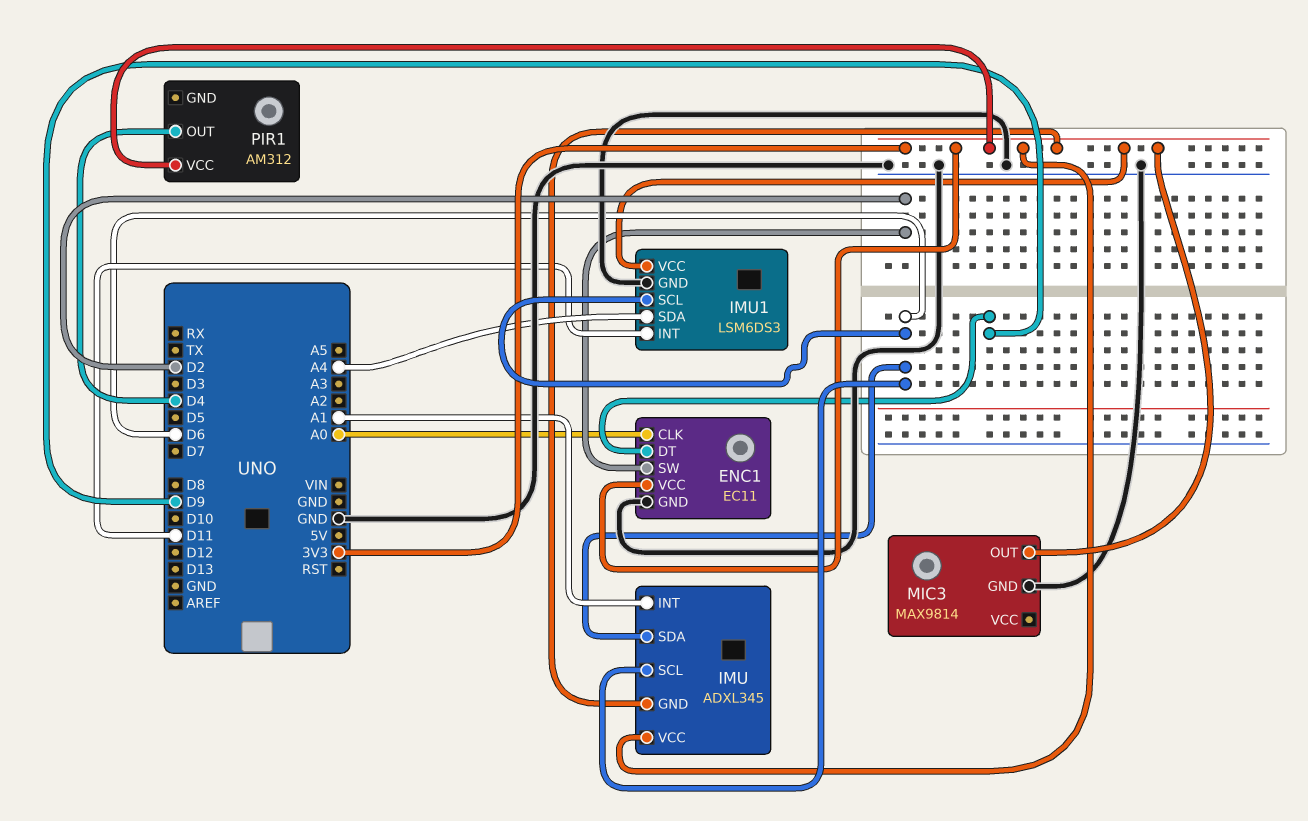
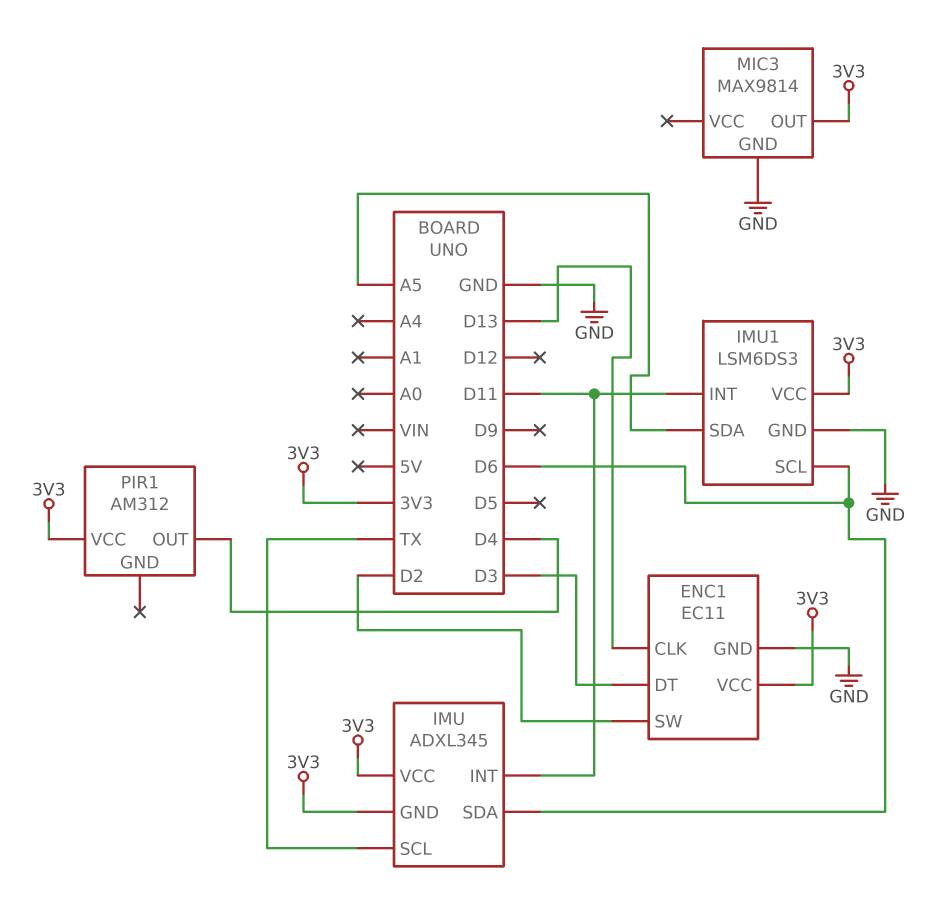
ENC1 pin CLK: A0 -> D13
ENC1 pin DT: D9 -> D3
IMU pin INT: A1 -> D11
IMU pin SCL: D6 -> TX
IMU1 pin SDA: A4 -> A5

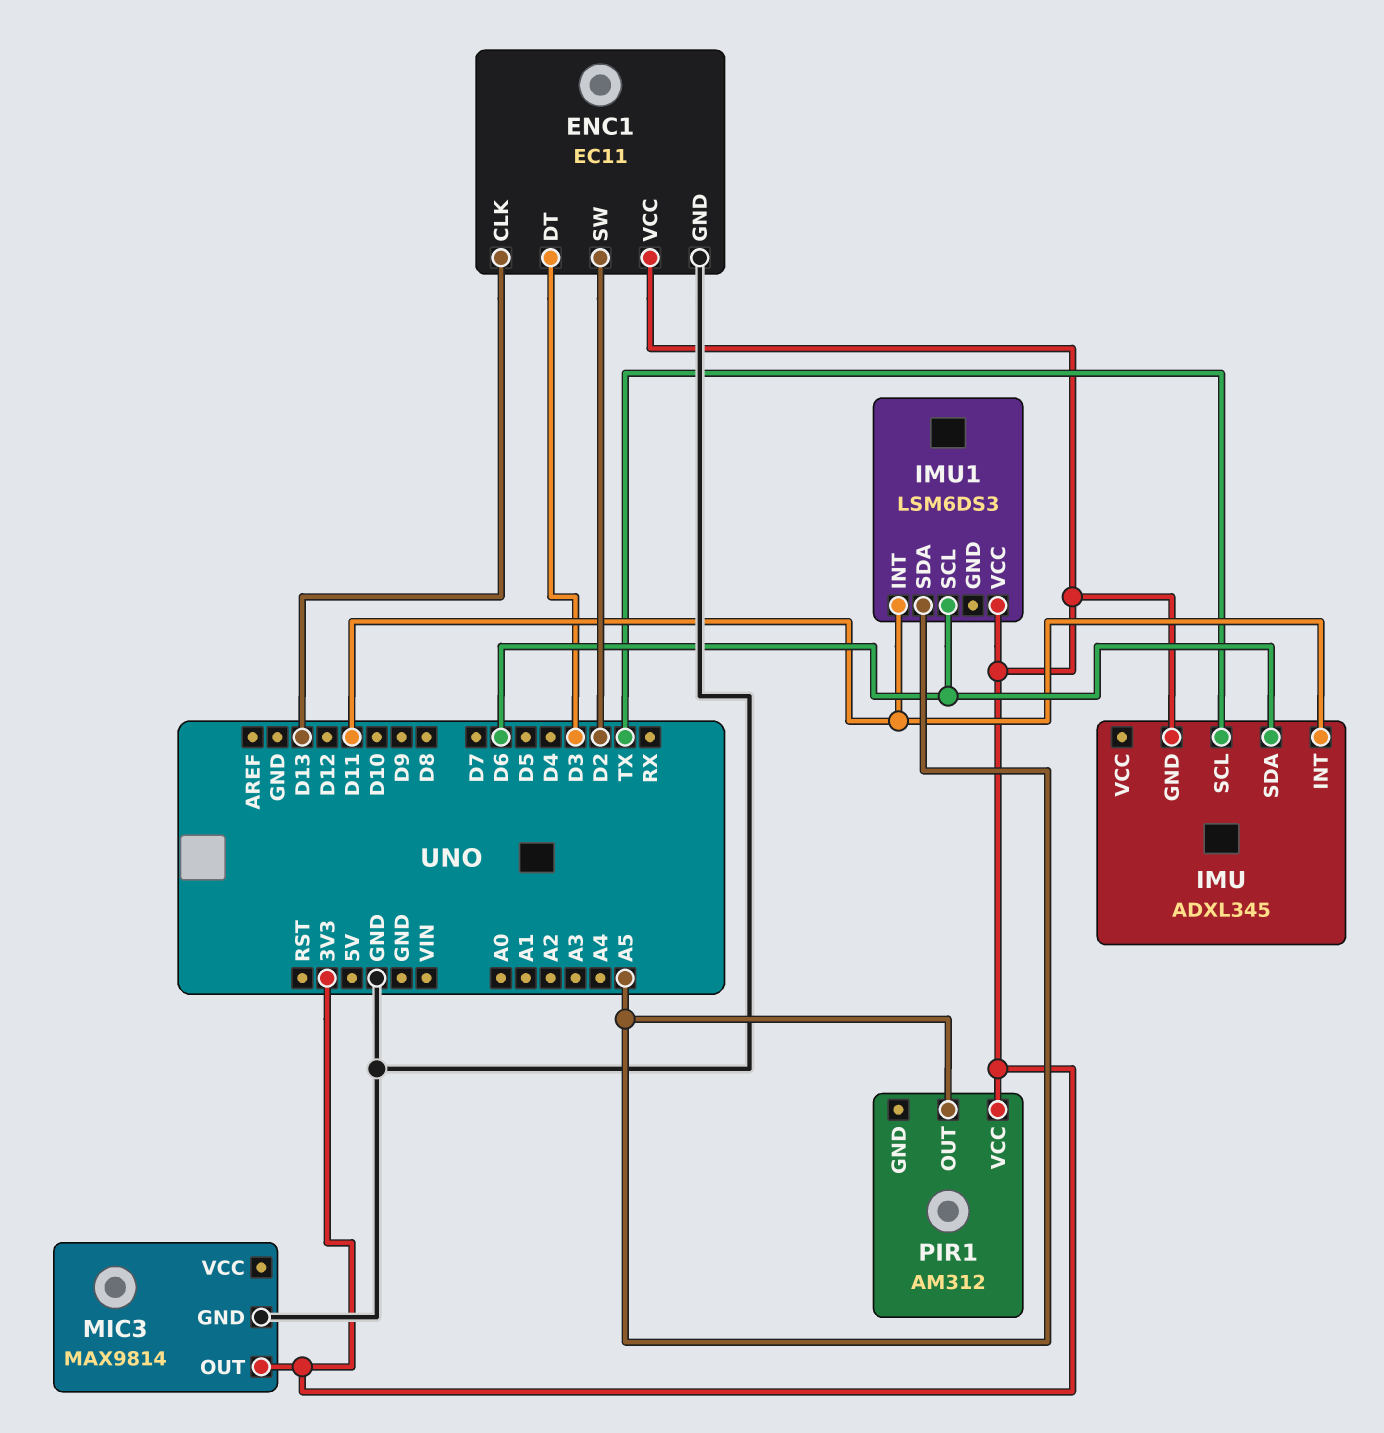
IMU pin VCC: 3V3 -> none
IMU1 pin GND: GND -> none
PIR1 pin OUT: D4 -> A5

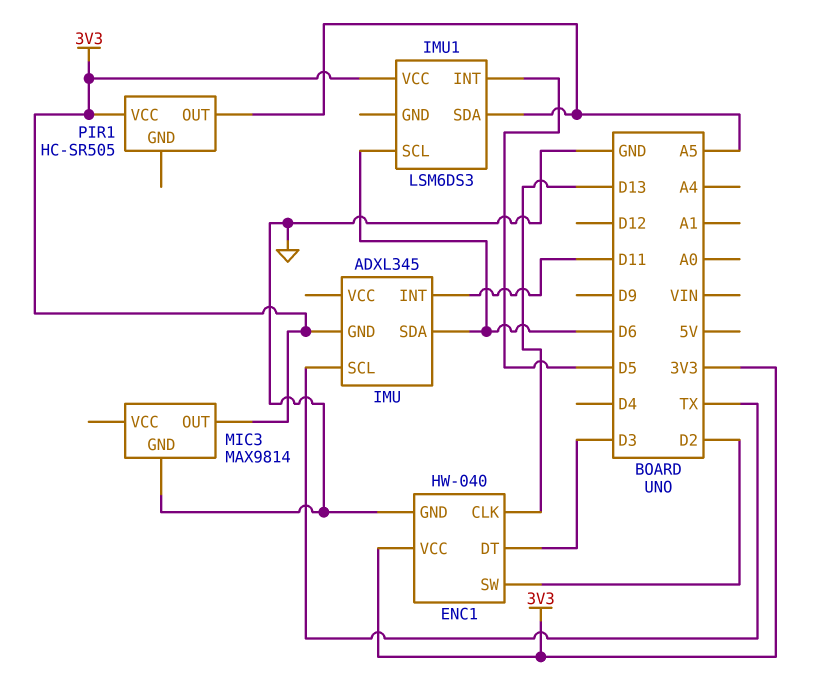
ENC1: EC11 -> HW-040
IMU1 pin INT: D11 -> D5
PIR1: AM312 -> HC-SR505

